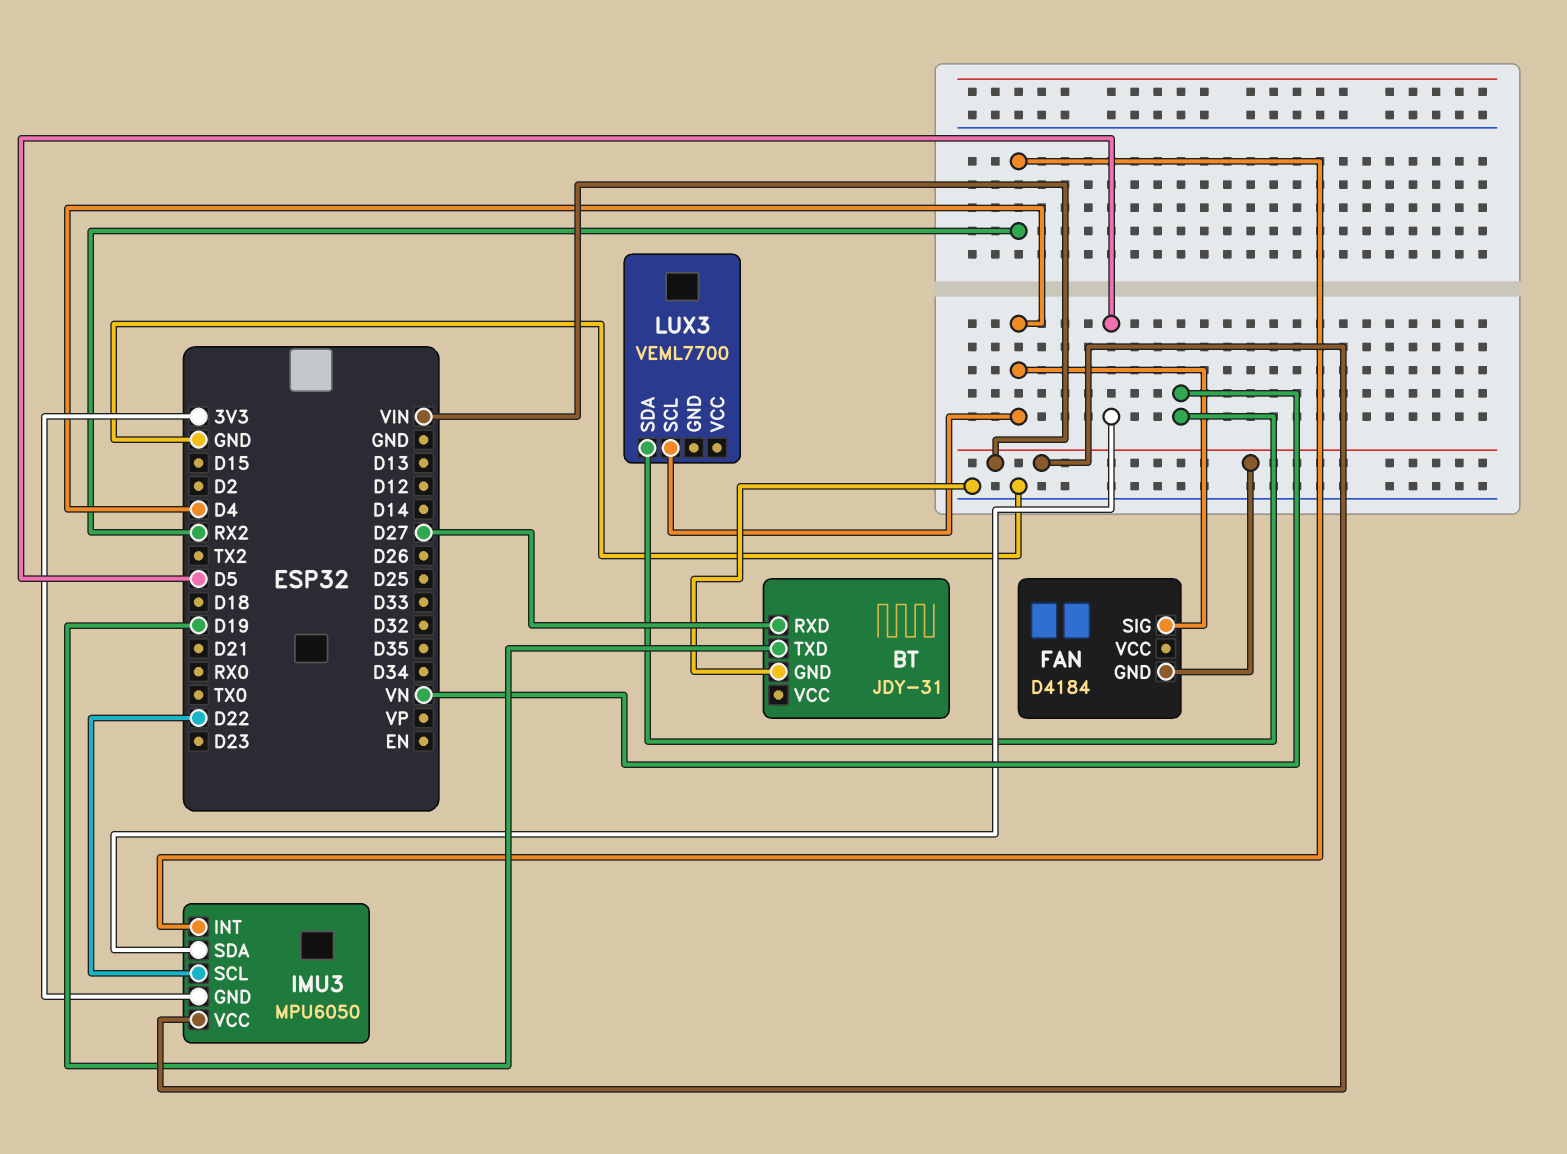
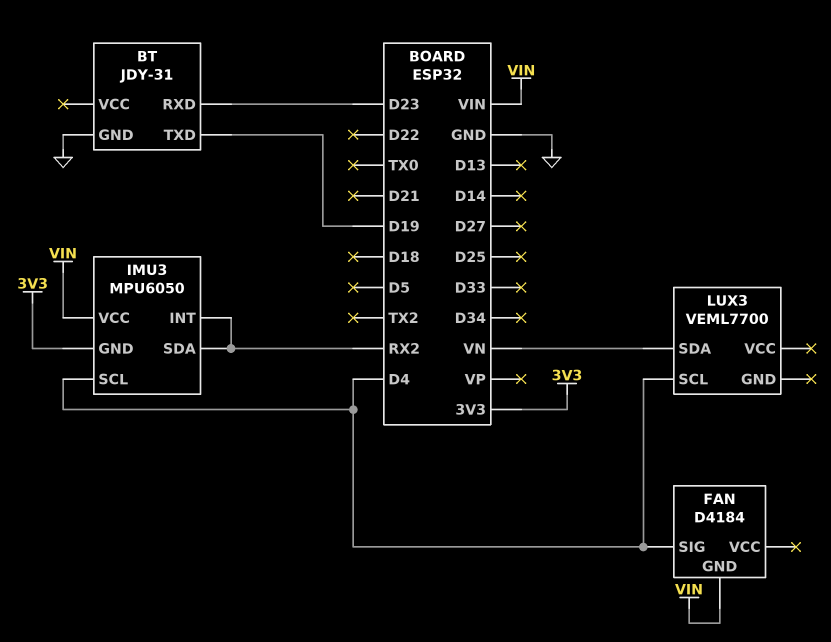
BT pin RXD: D27 -> D23
IMU3 pin SCL: D22 -> D4
IMU3 pin SDA: D5 -> RX2

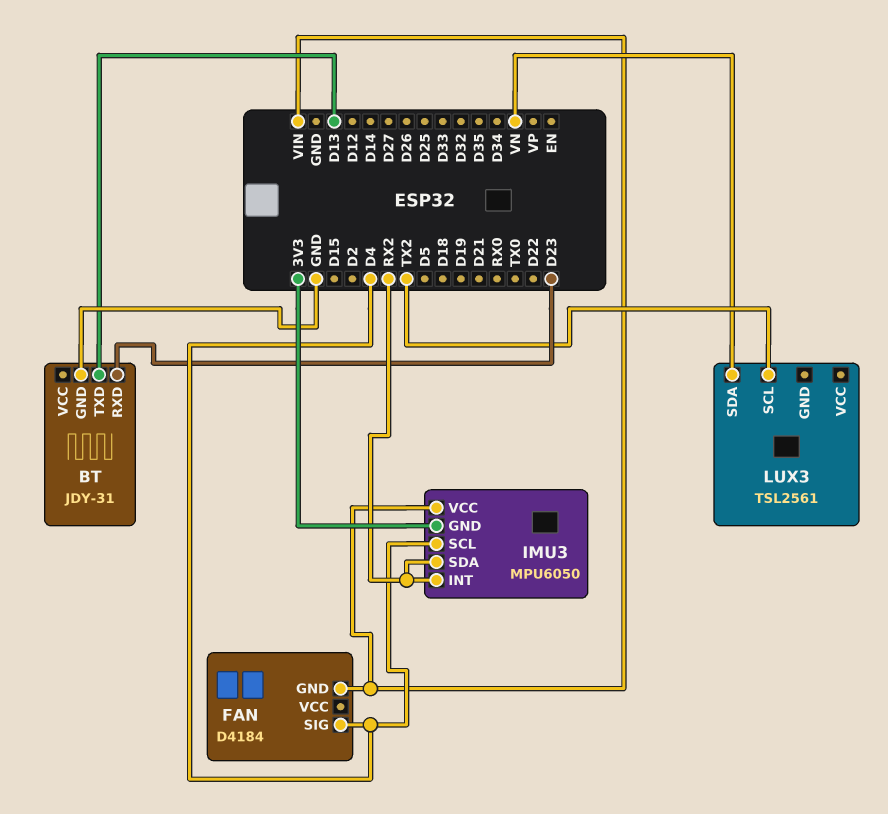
BT pin TXD: D19 -> D13
LUX3: VEML7700 -> TSL2561
LUX3 pin SCL: D4 -> TX2

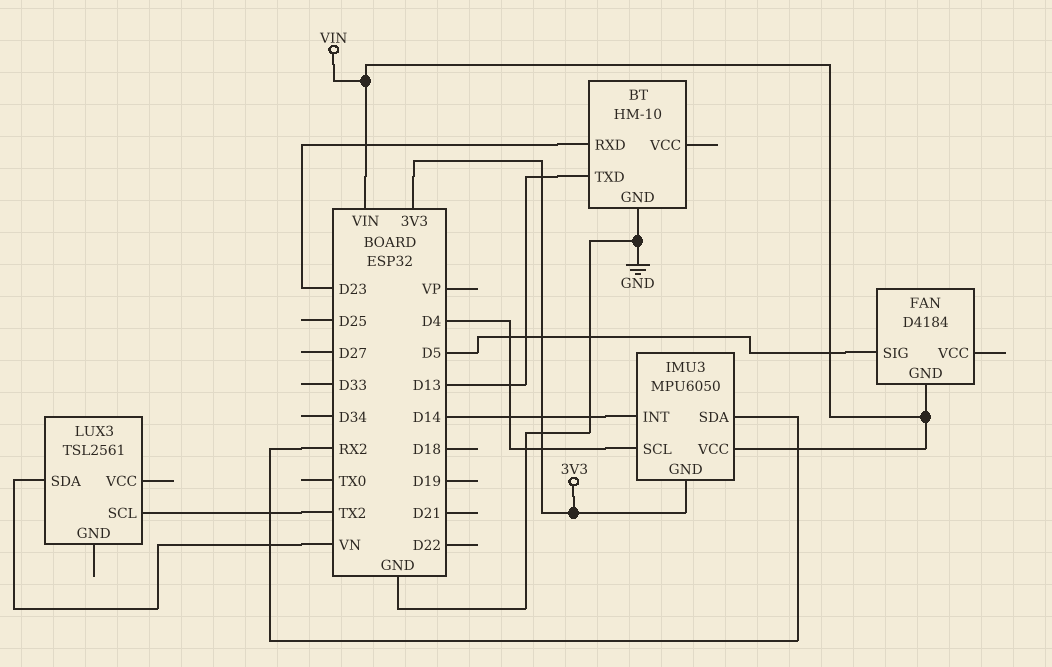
BT: JDY-31 -> HM-10
FAN pin SIG: D4 -> D5
IMU3 pin INT: RX2 -> D14

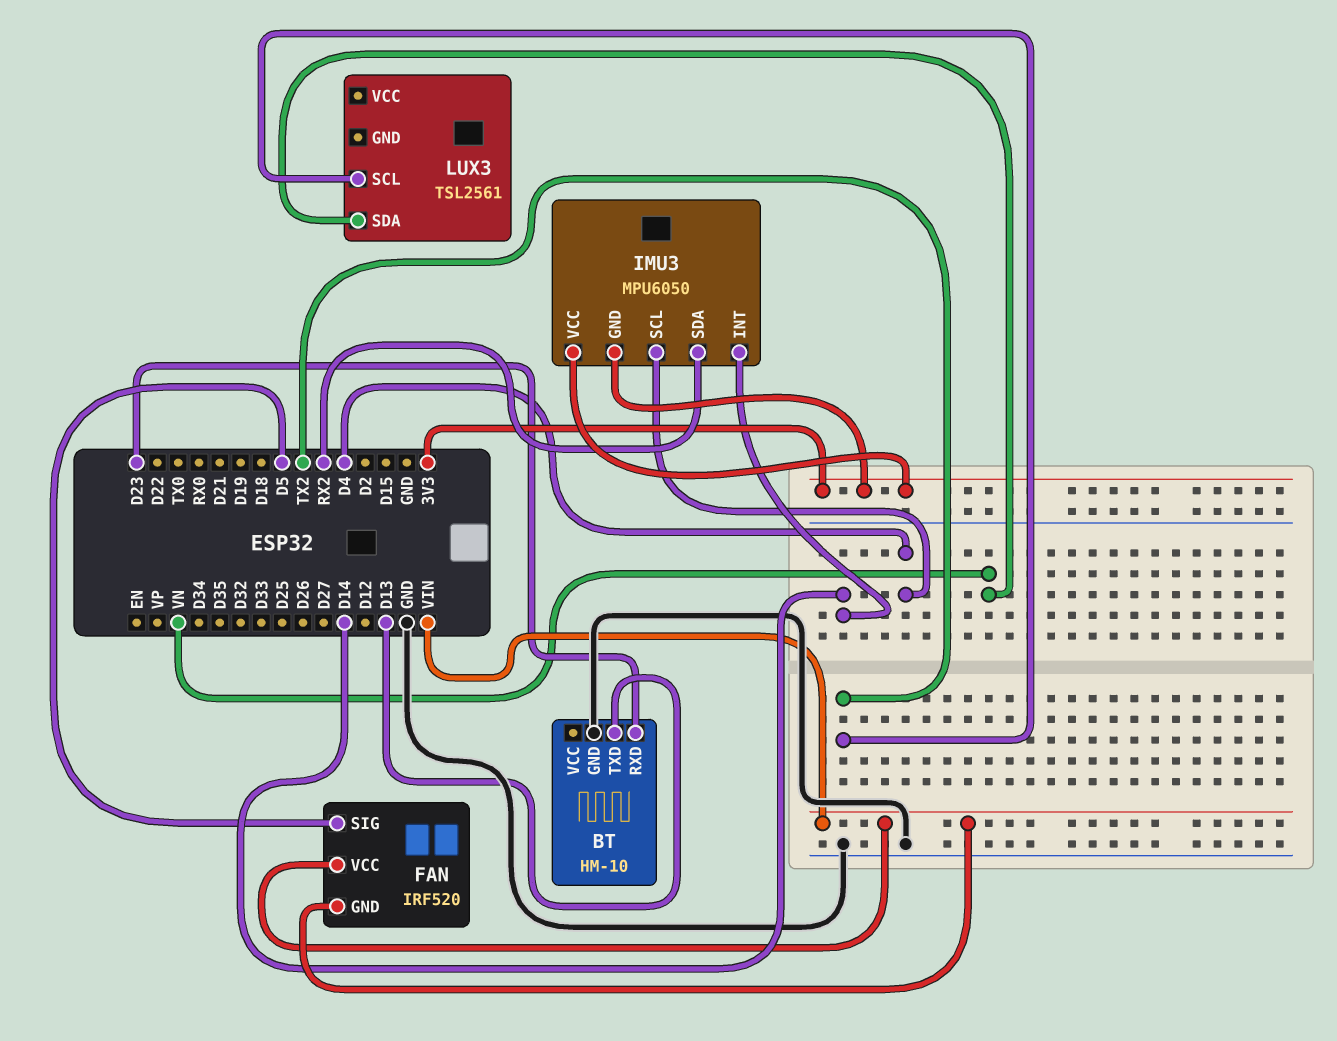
FAN: D4184 -> IRF520
FAN pin VCC: none -> VIN
IMU3 pin VCC: VIN -> 3V3

